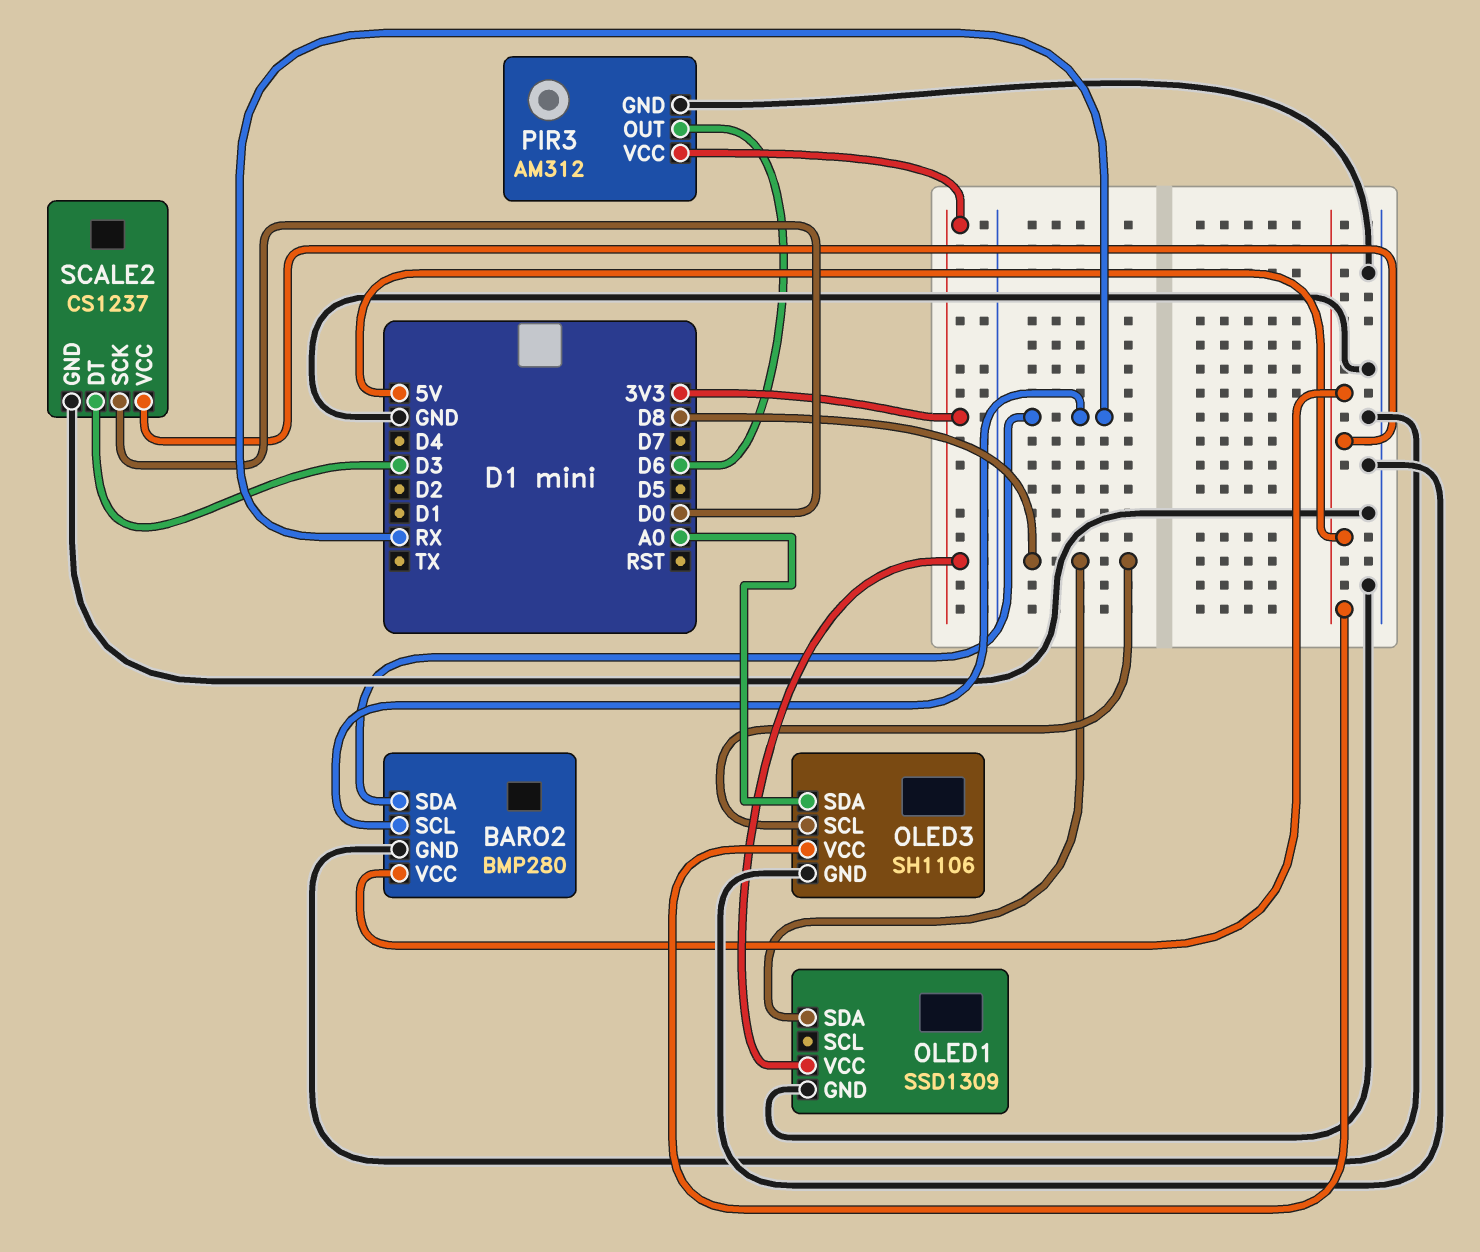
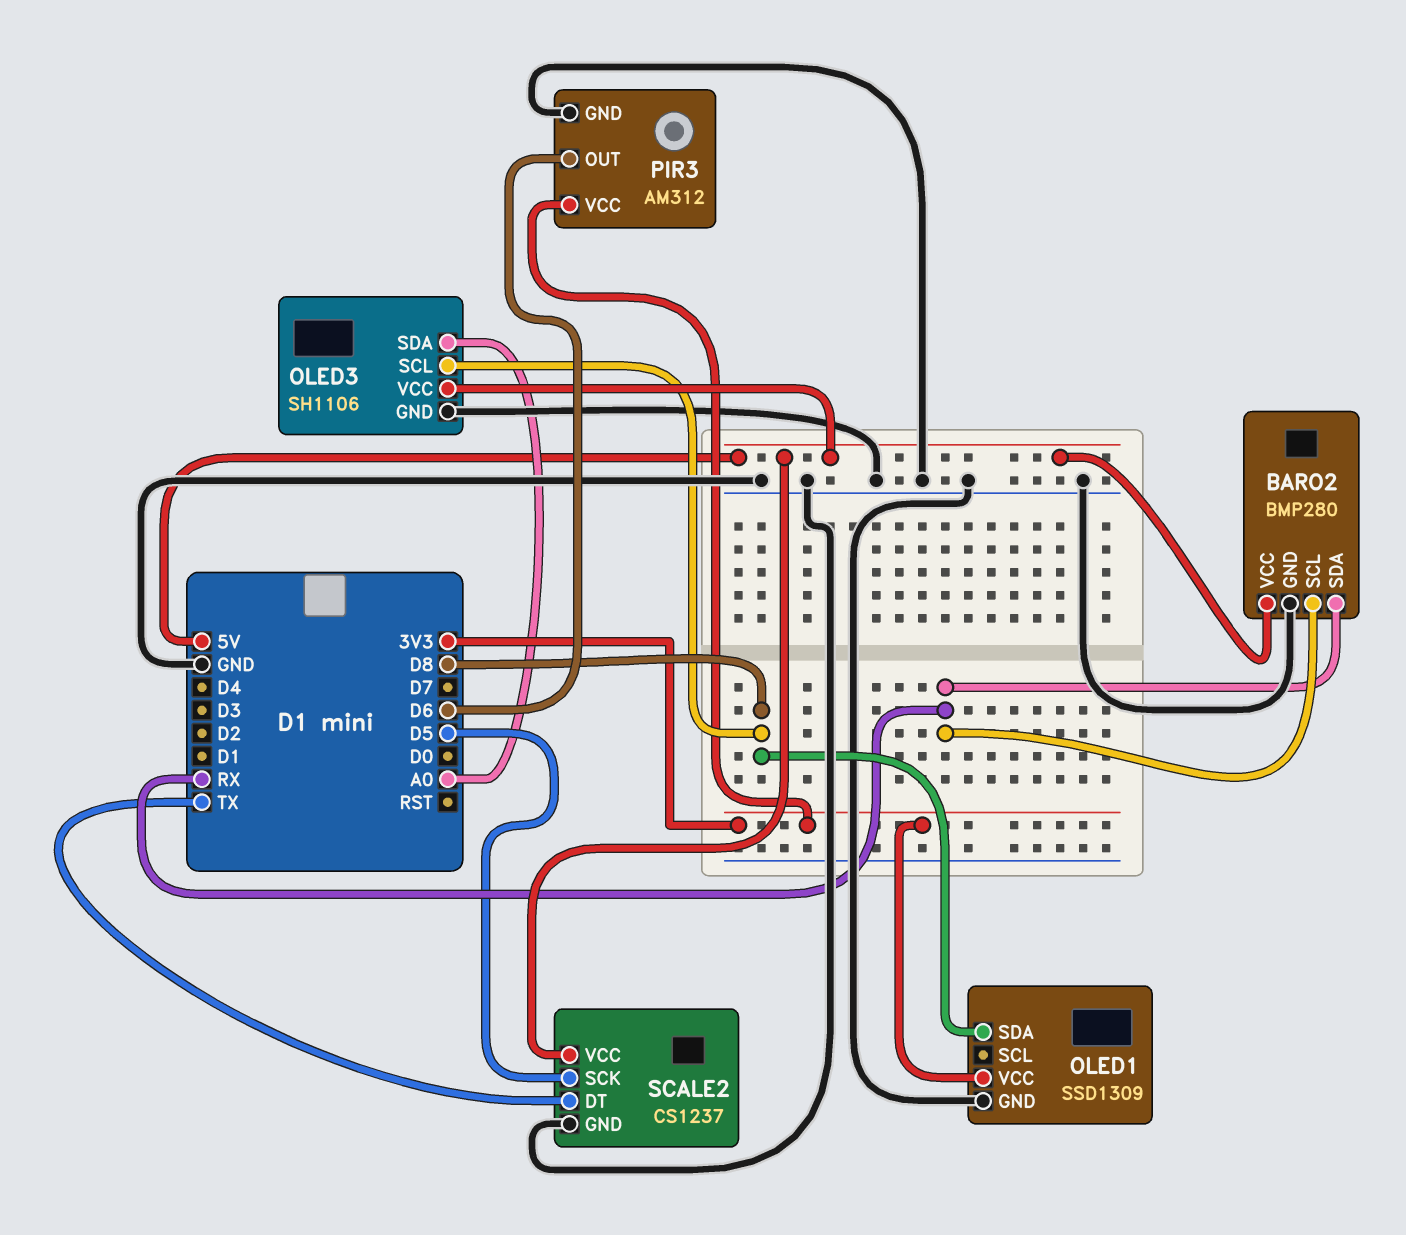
SCALE2 pin DT: D3 -> TX
SCALE2 pin SCK: D0 -> D5

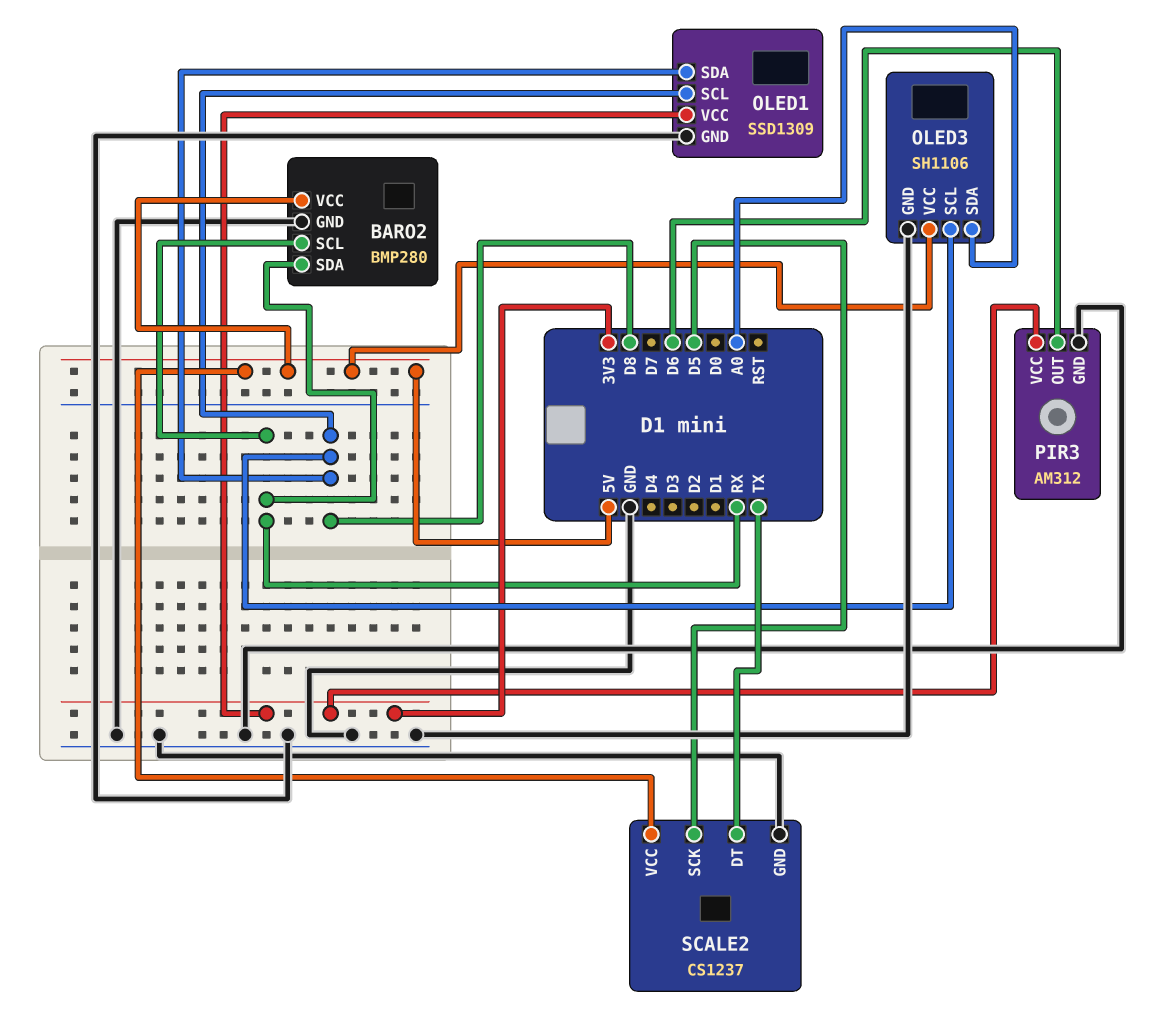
OLED1 pin SCL: none -> D8

